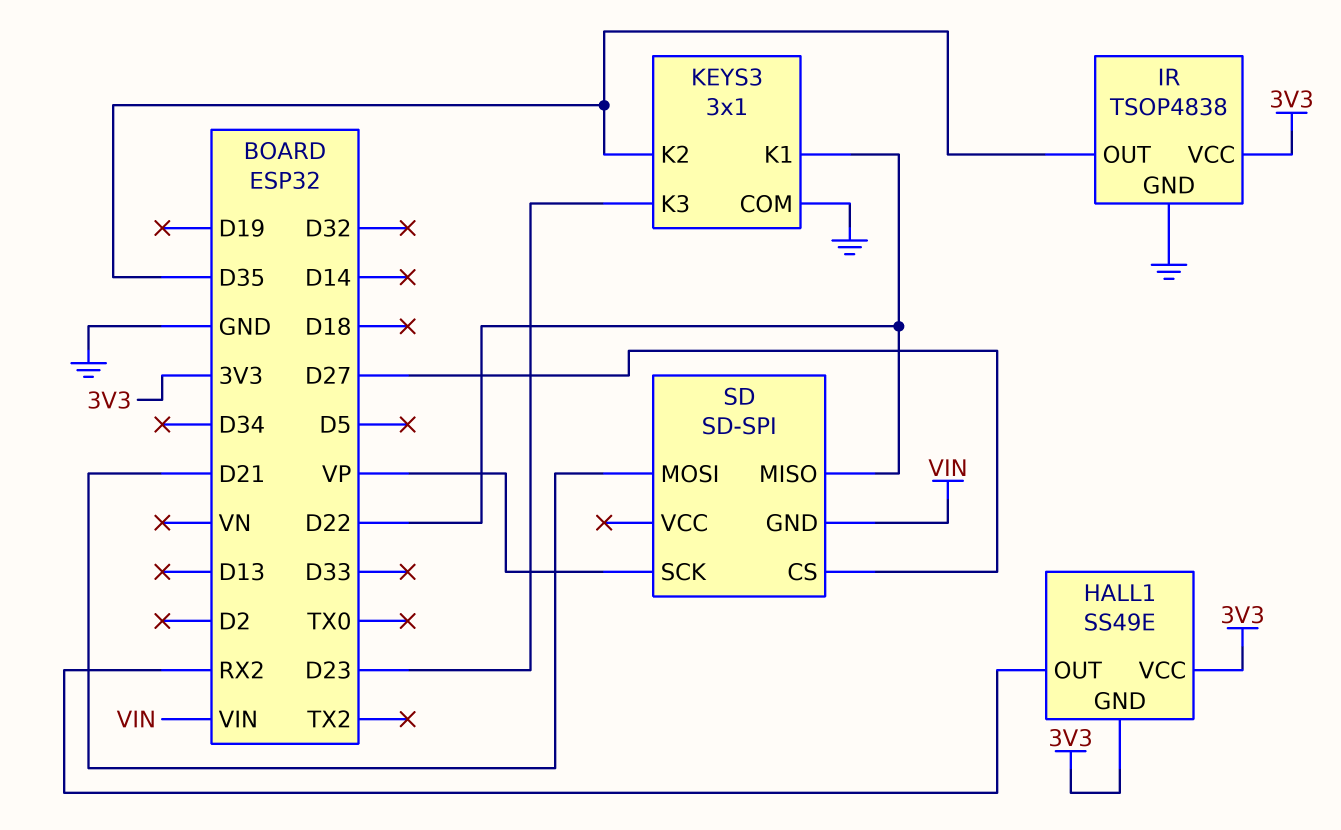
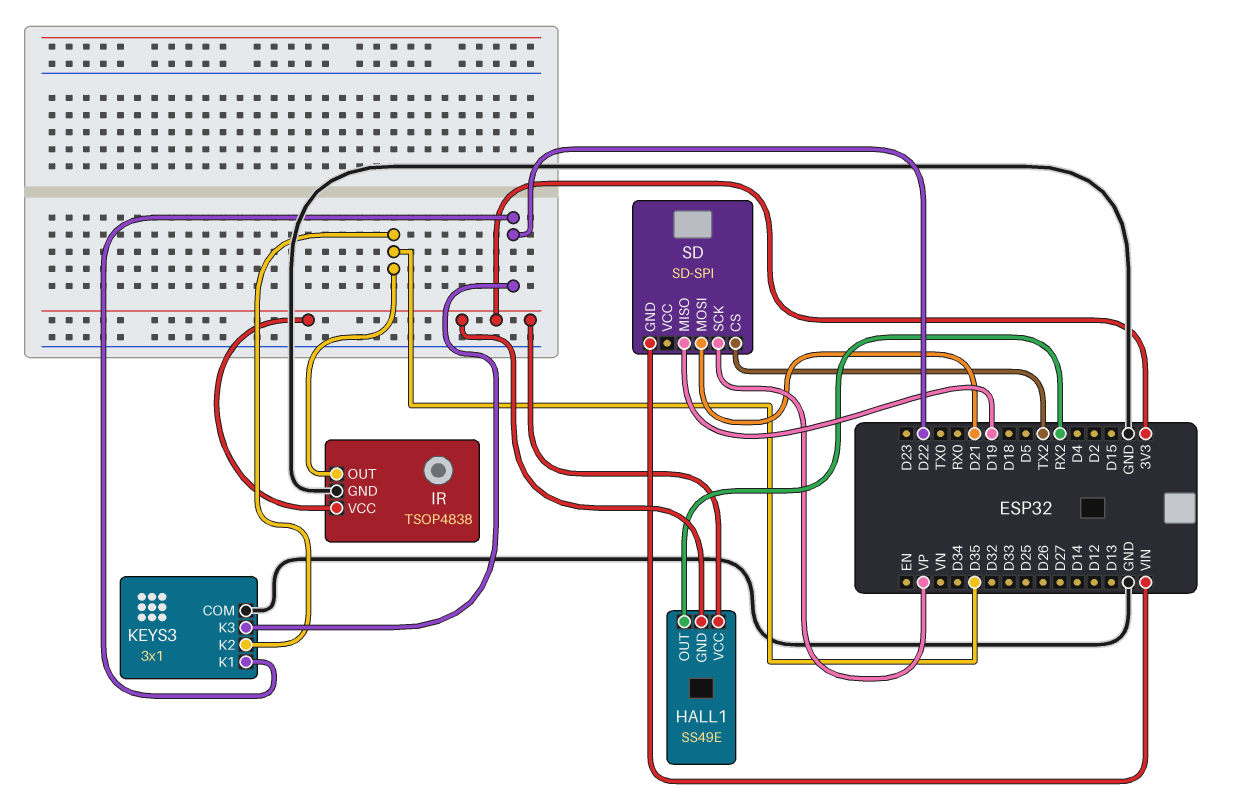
KEYS3 pin K3: D23 -> D22
SD pin CS: D27 -> TX2
SD pin MISO: D22 -> D19

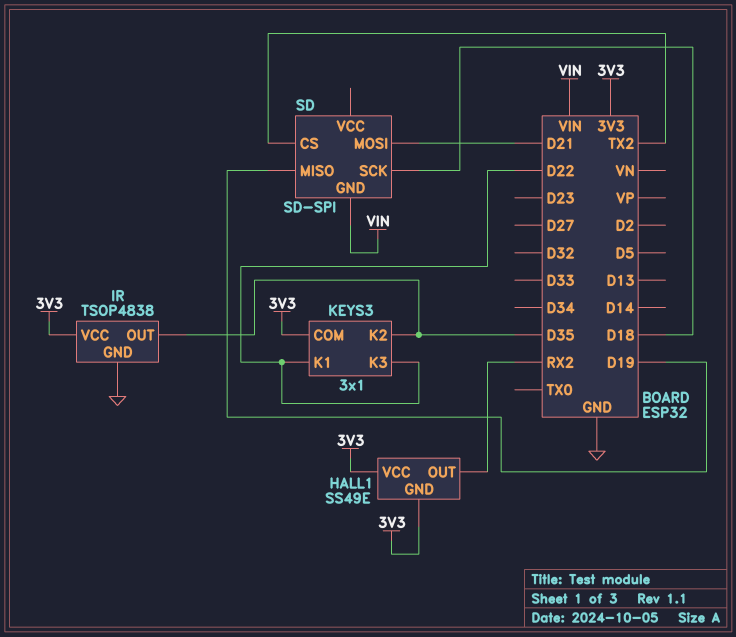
KEYS3 pin COM: GND -> 3V3
SD pin SCK: VP -> D18

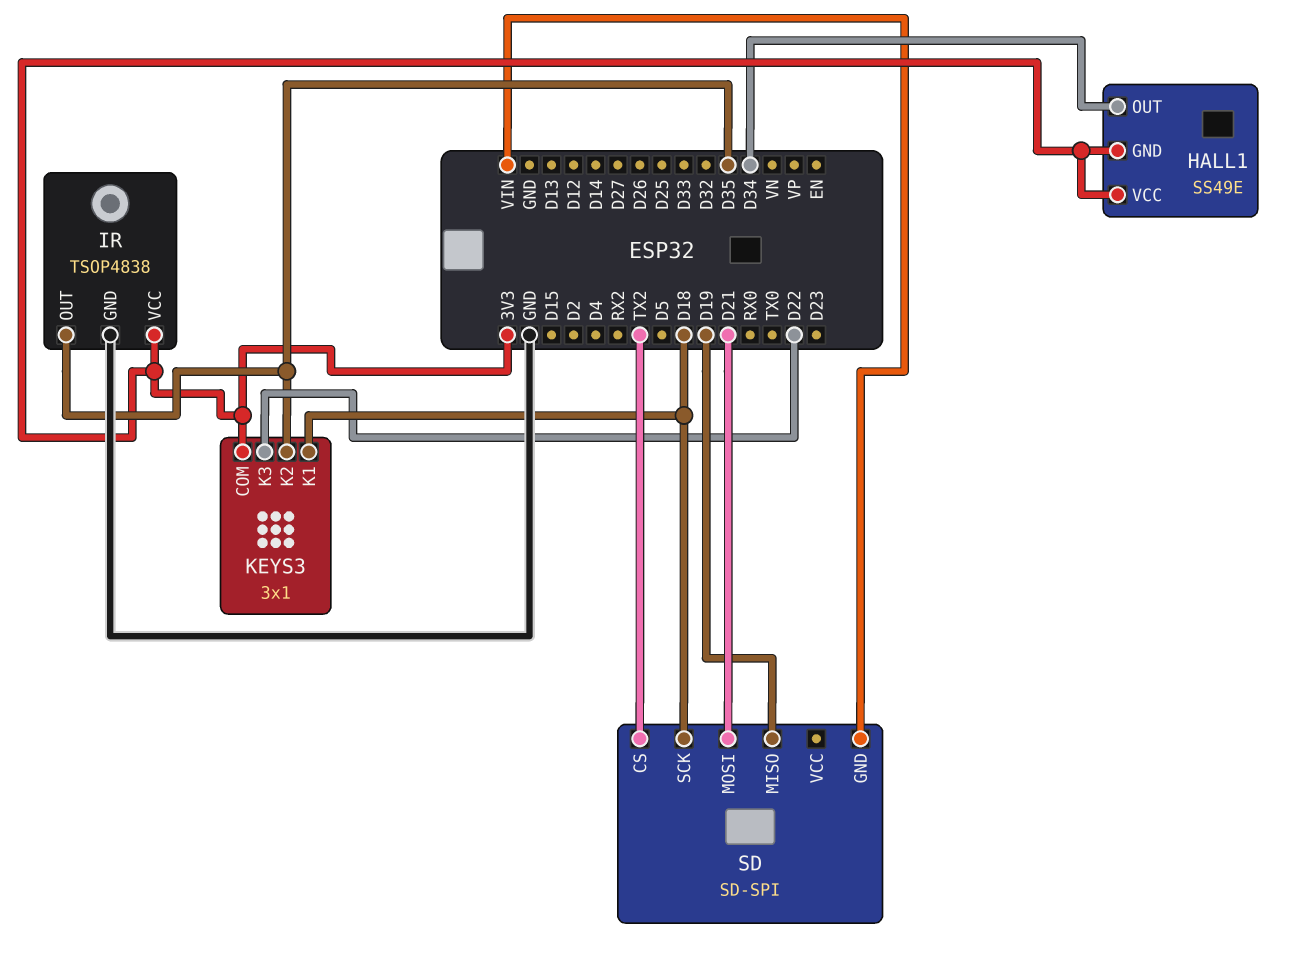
HALL1 pin OUT: RX2 -> D34
KEYS3 pin K1: D22 -> D18

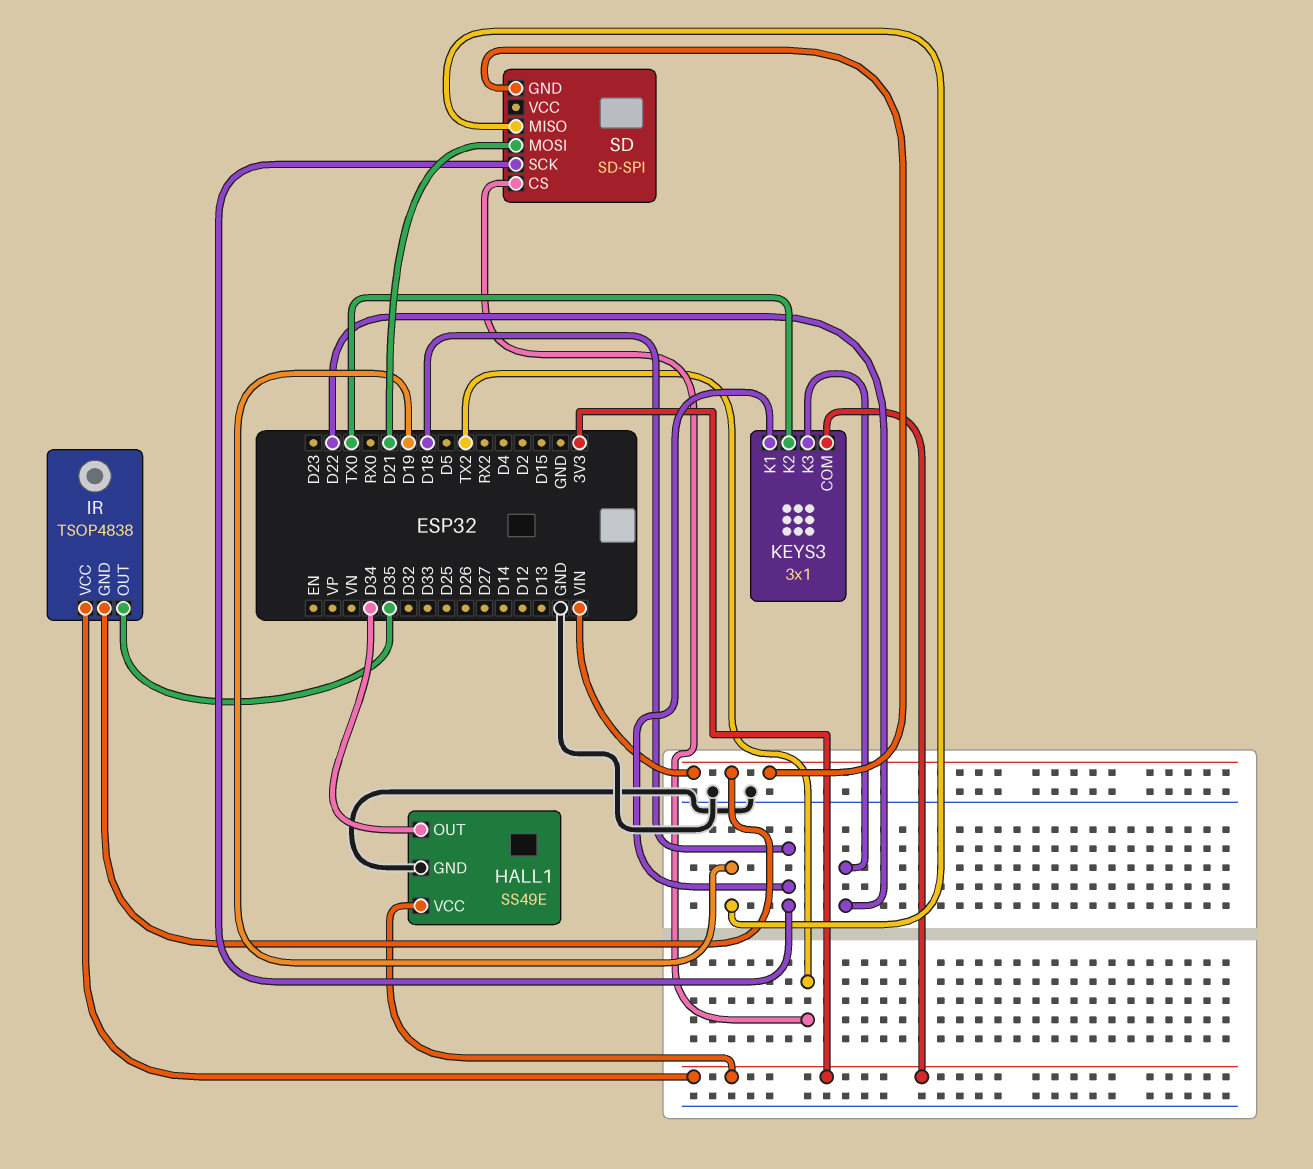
HALL1 pin GND: 3V3 -> GND
IR pin GND: GND -> VIN
KEYS3 pin K2: D35 -> TX0

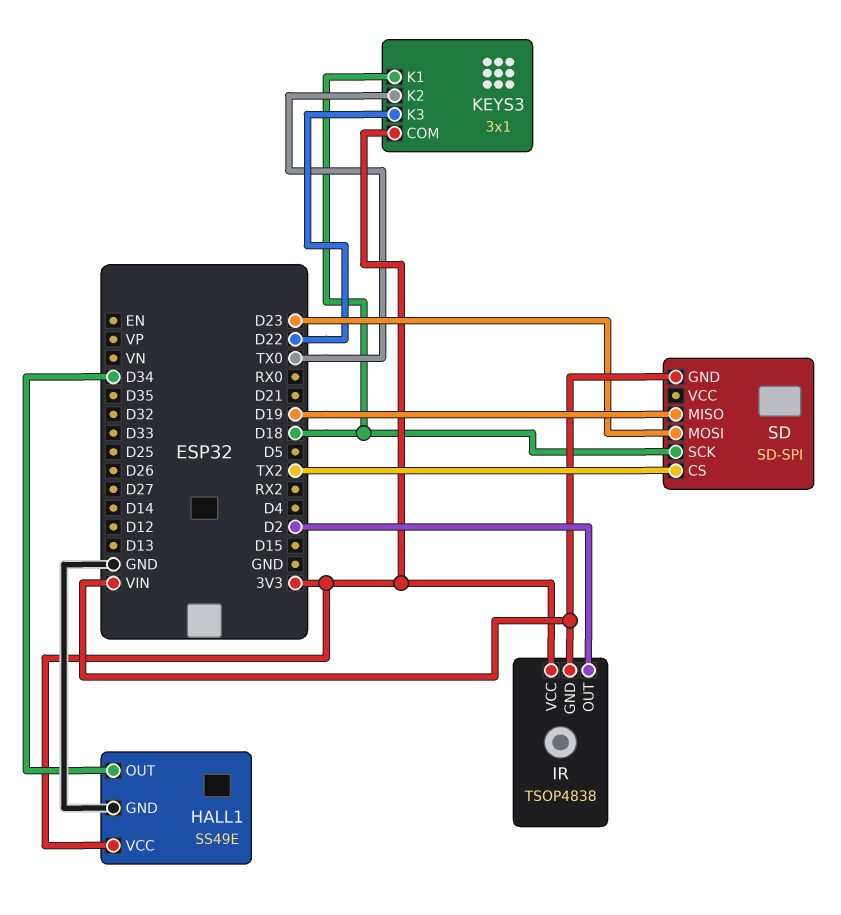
IR pin OUT: D35 -> D2
SD pin MOSI: D21 -> D23

